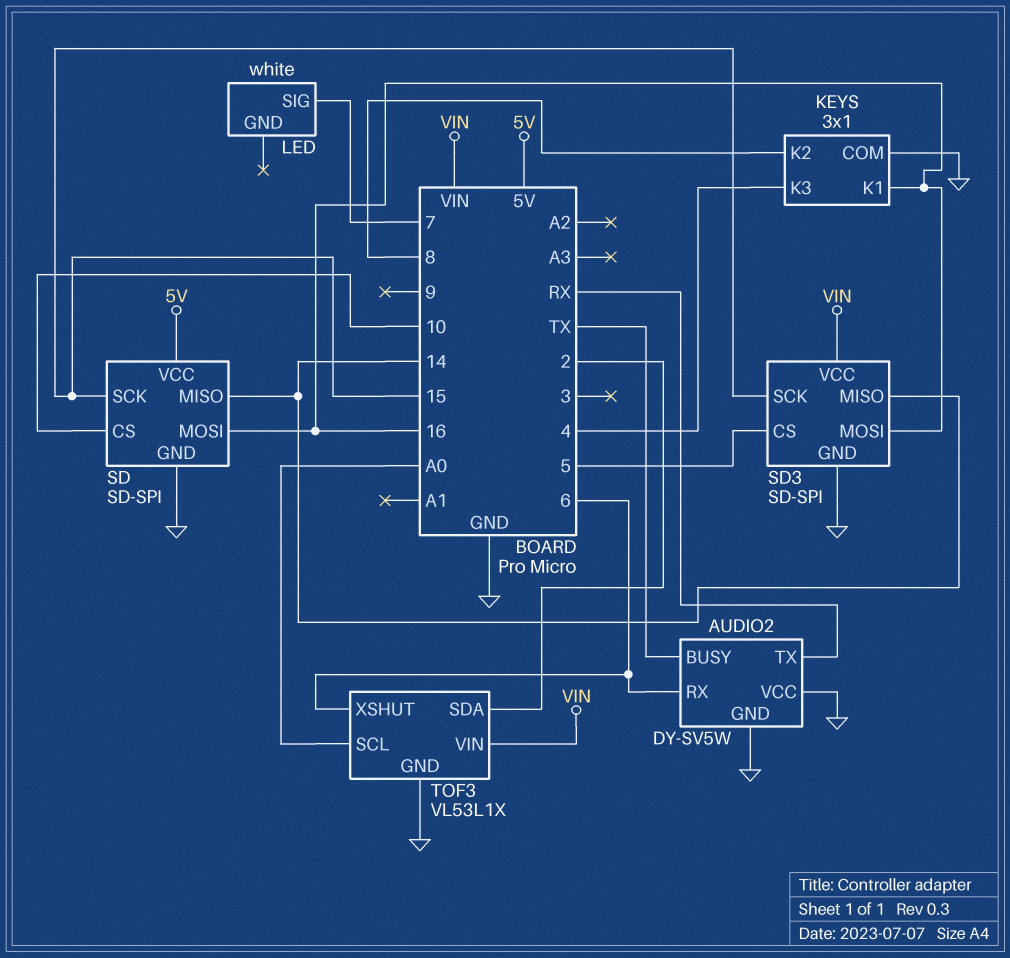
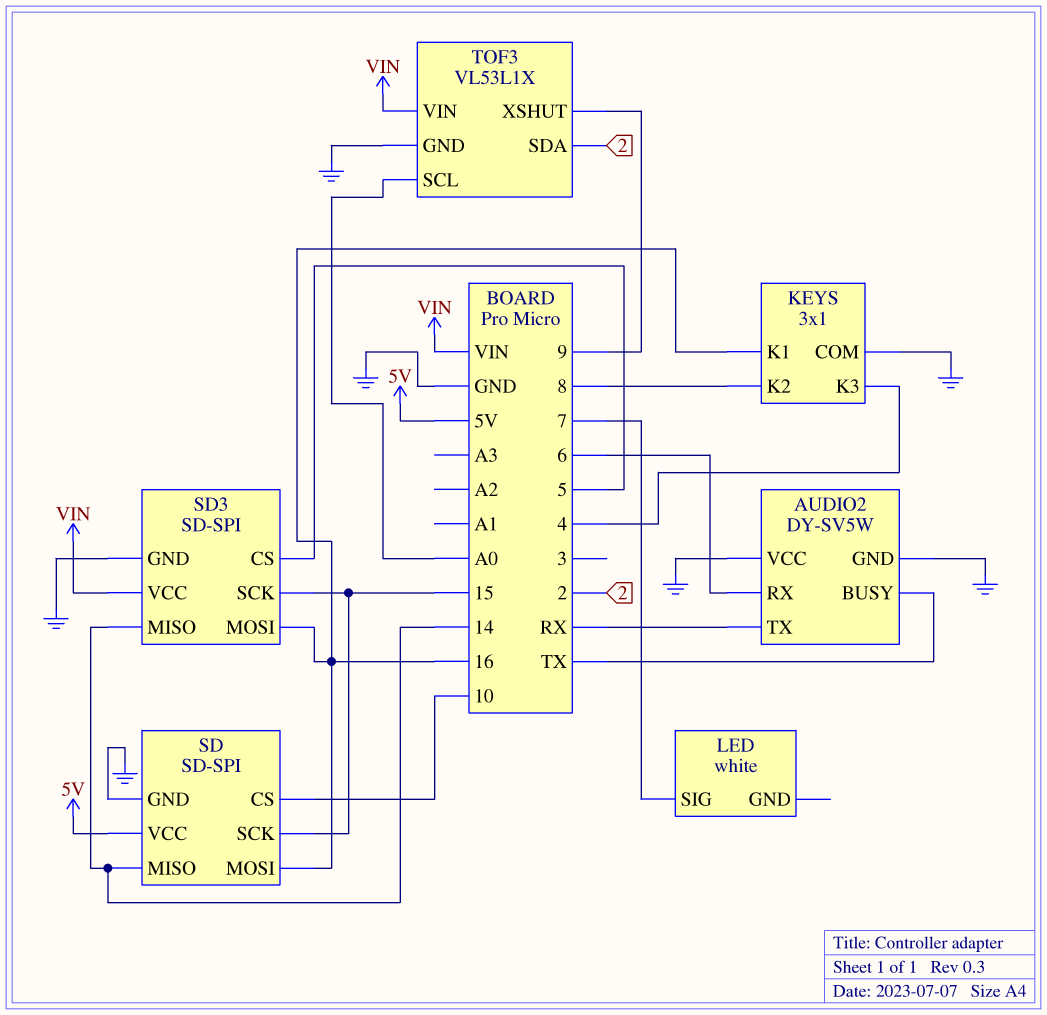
TOF3 pin XSHUT: 6 -> 9

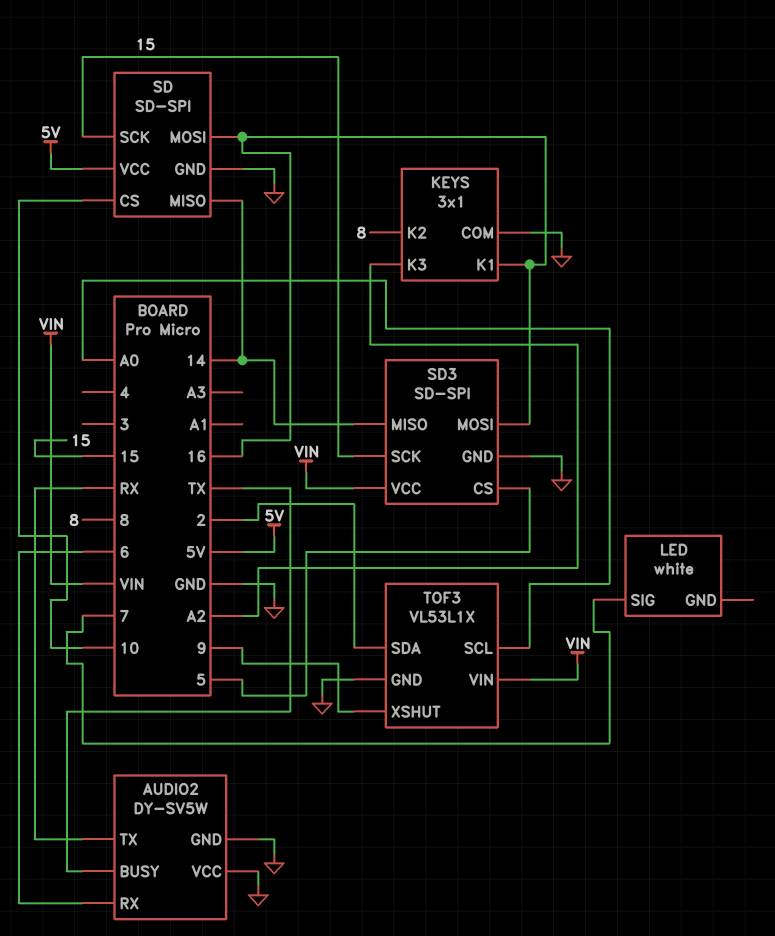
KEYS pin K3: 4 -> A2

